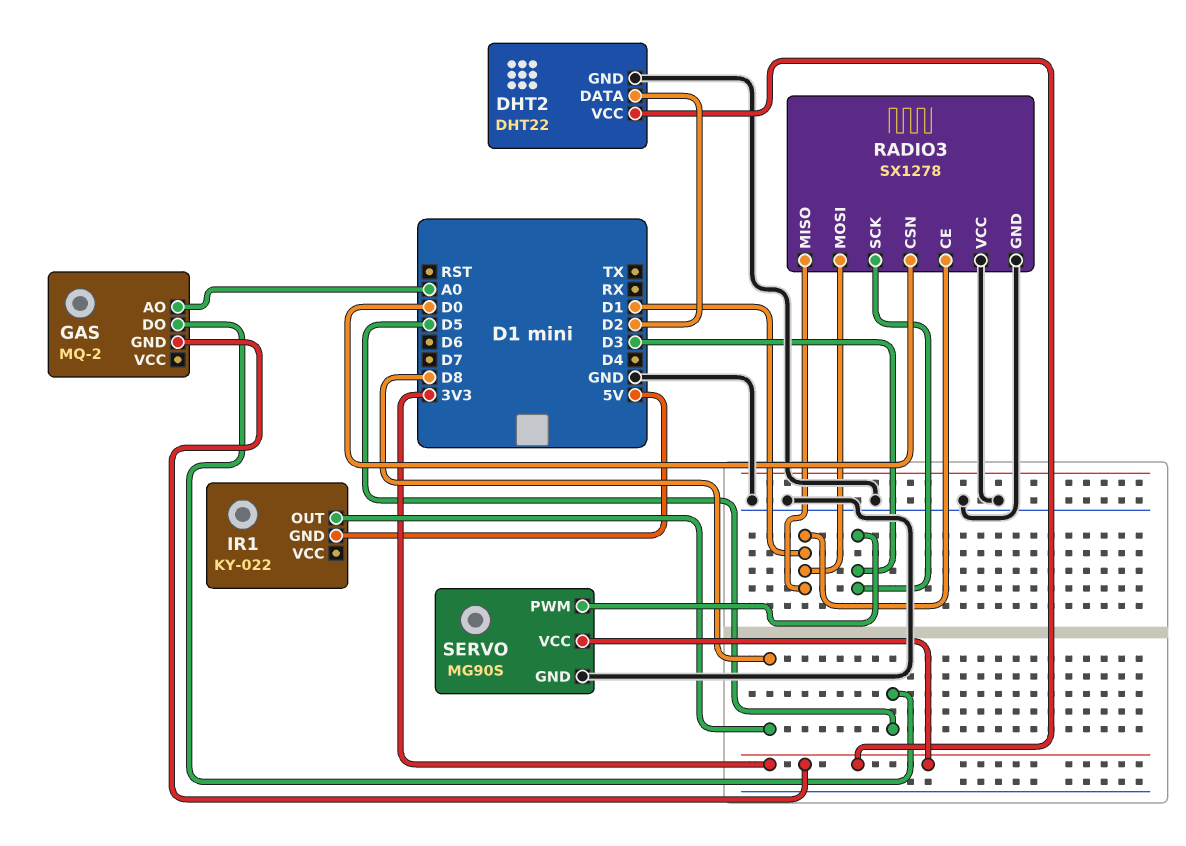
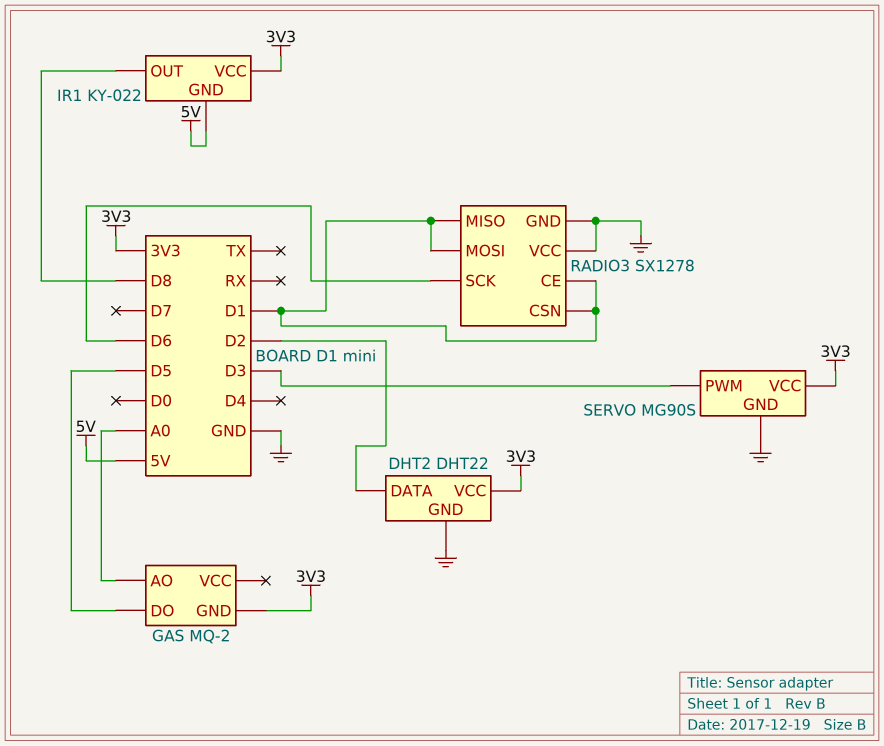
IR1 pin VCC: none -> 3V3
RADIO3 pin CSN: D0 -> D1
RADIO3 pin SCK: D3 -> D6

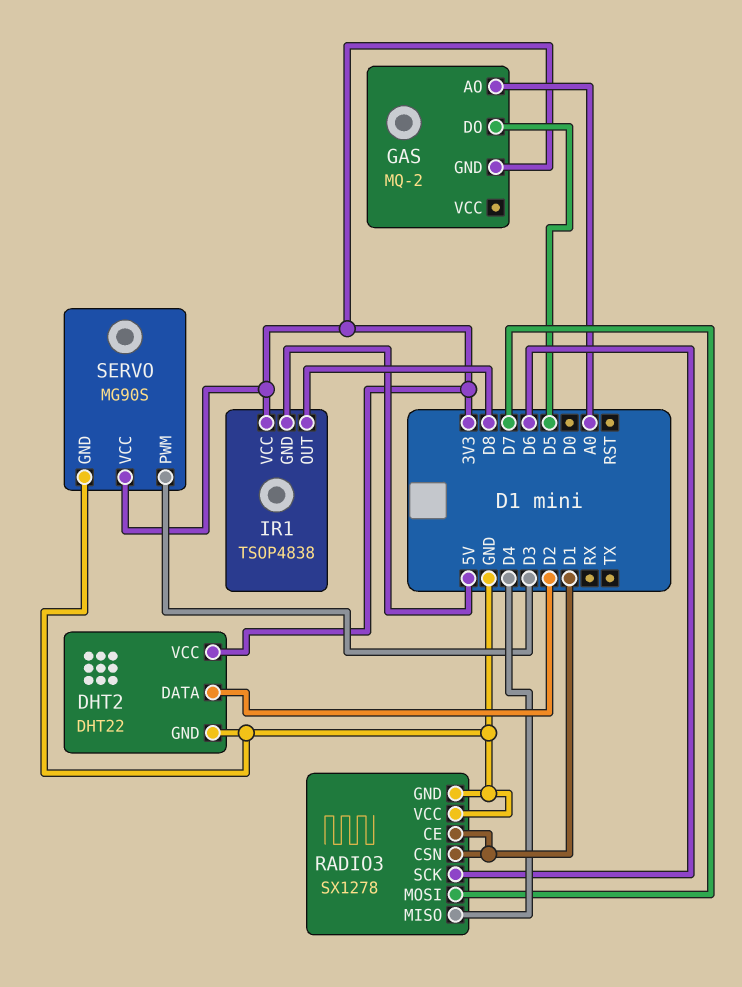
IR1: KY-022 -> TSOP4838
RADIO3 pin MISO: D1 -> D4
RADIO3 pin MOSI: D1 -> D7

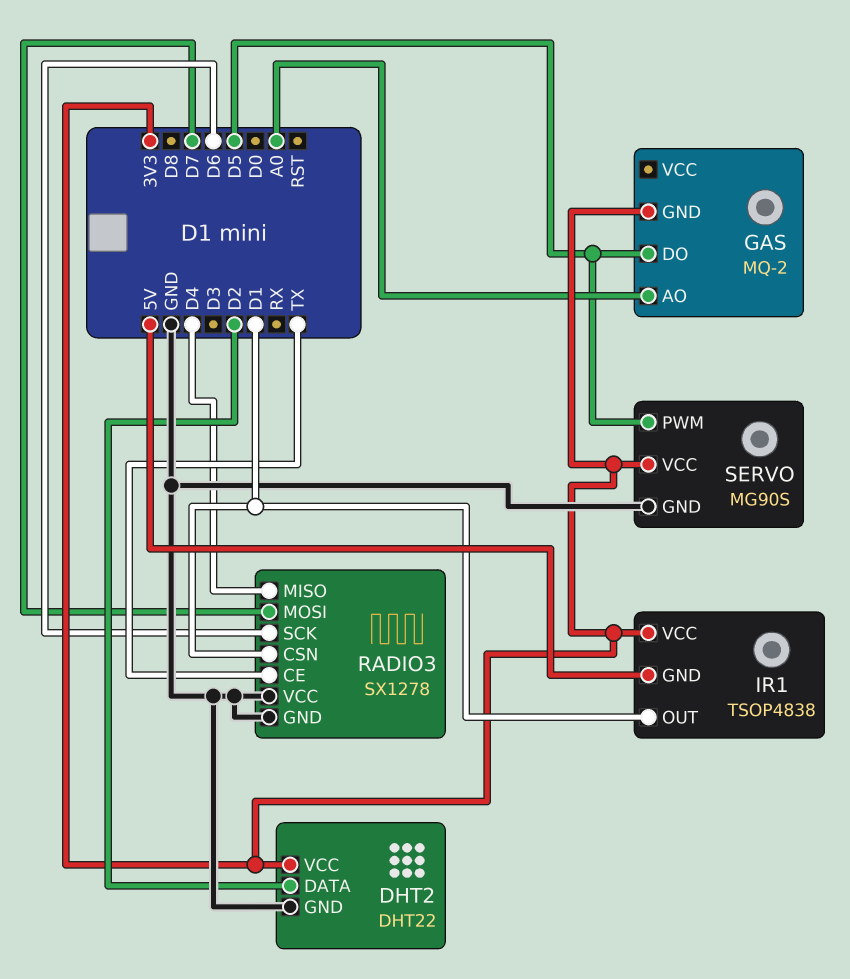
IR1 pin OUT: D8 -> D1
RADIO3 pin CE: D1 -> TX
SERVO pin PWM: D3 -> D5

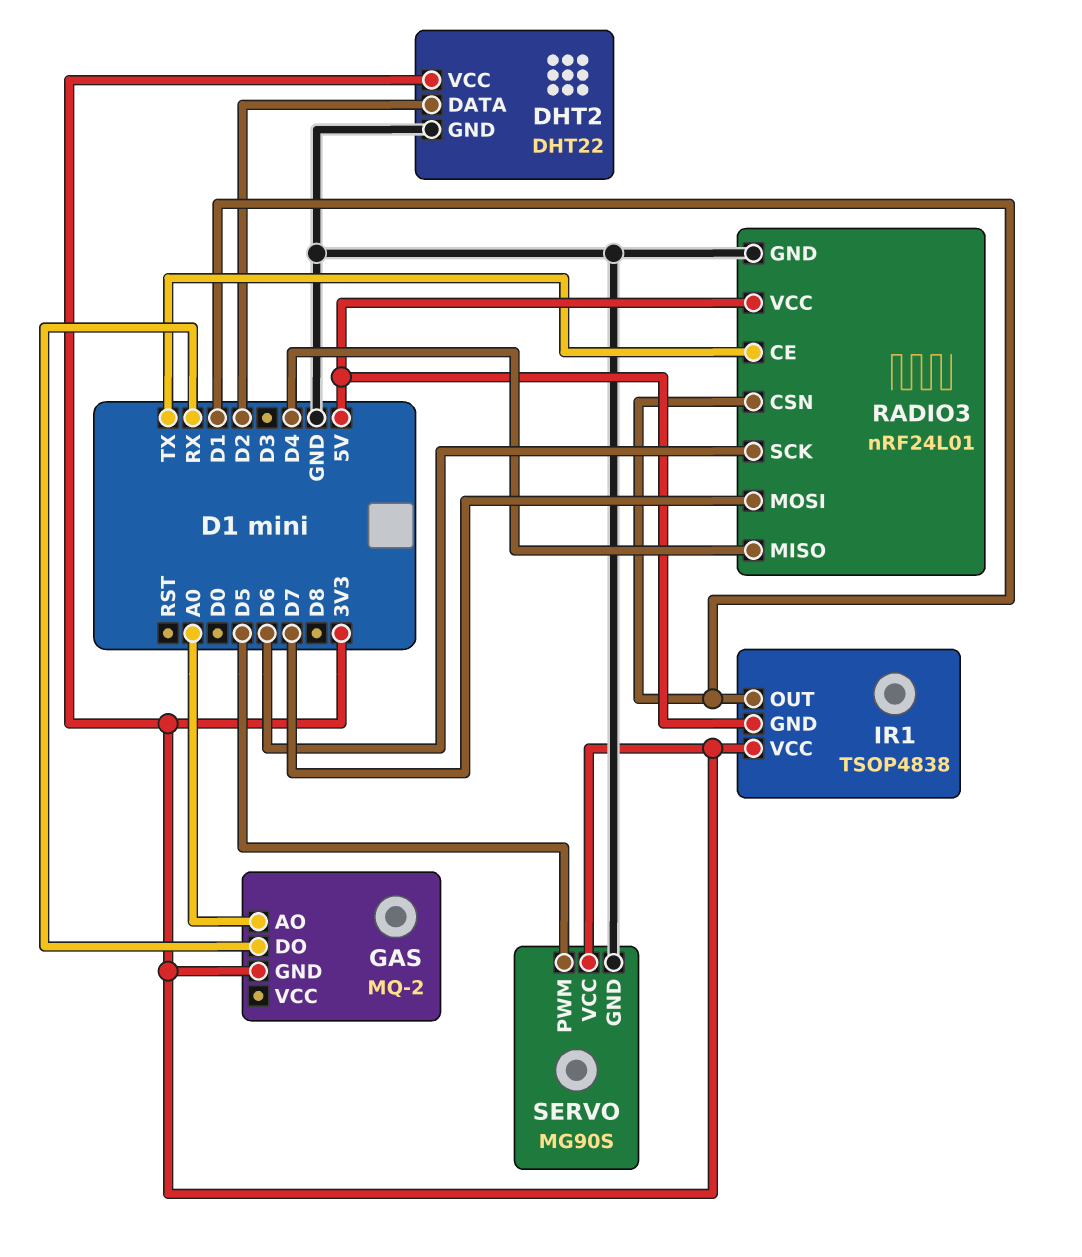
GAS pin DO: D5 -> RX
RADIO3: SX1278 -> nRF24L01
RADIO3 pin VCC: GND -> 5V

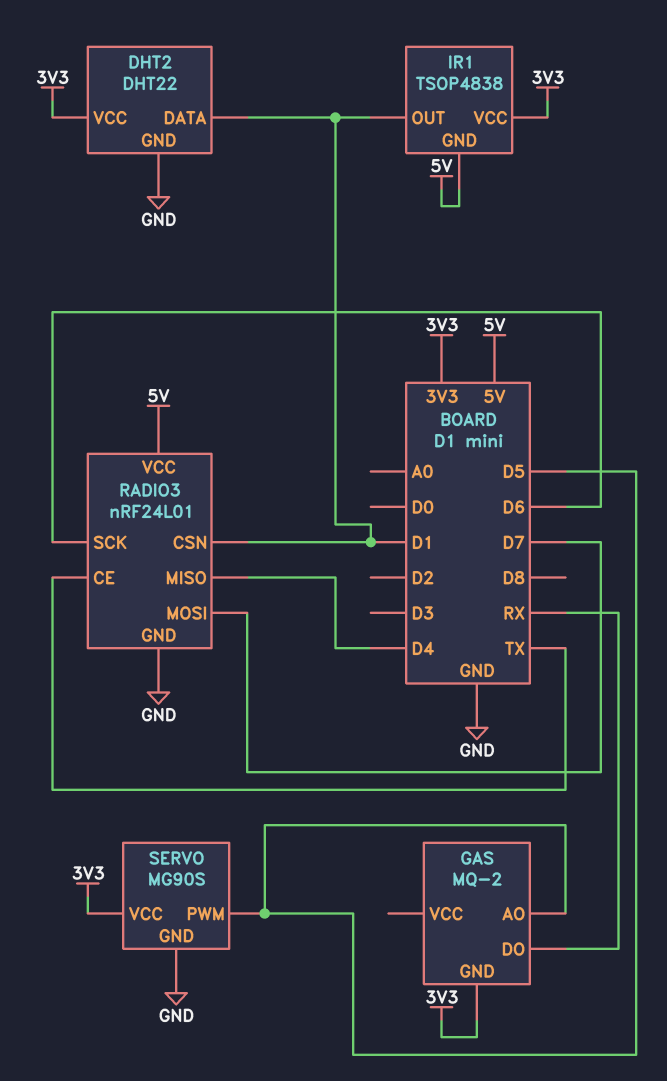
DHT2 pin DATA: D2 -> D1
GAS pin AO: A0 -> D5

